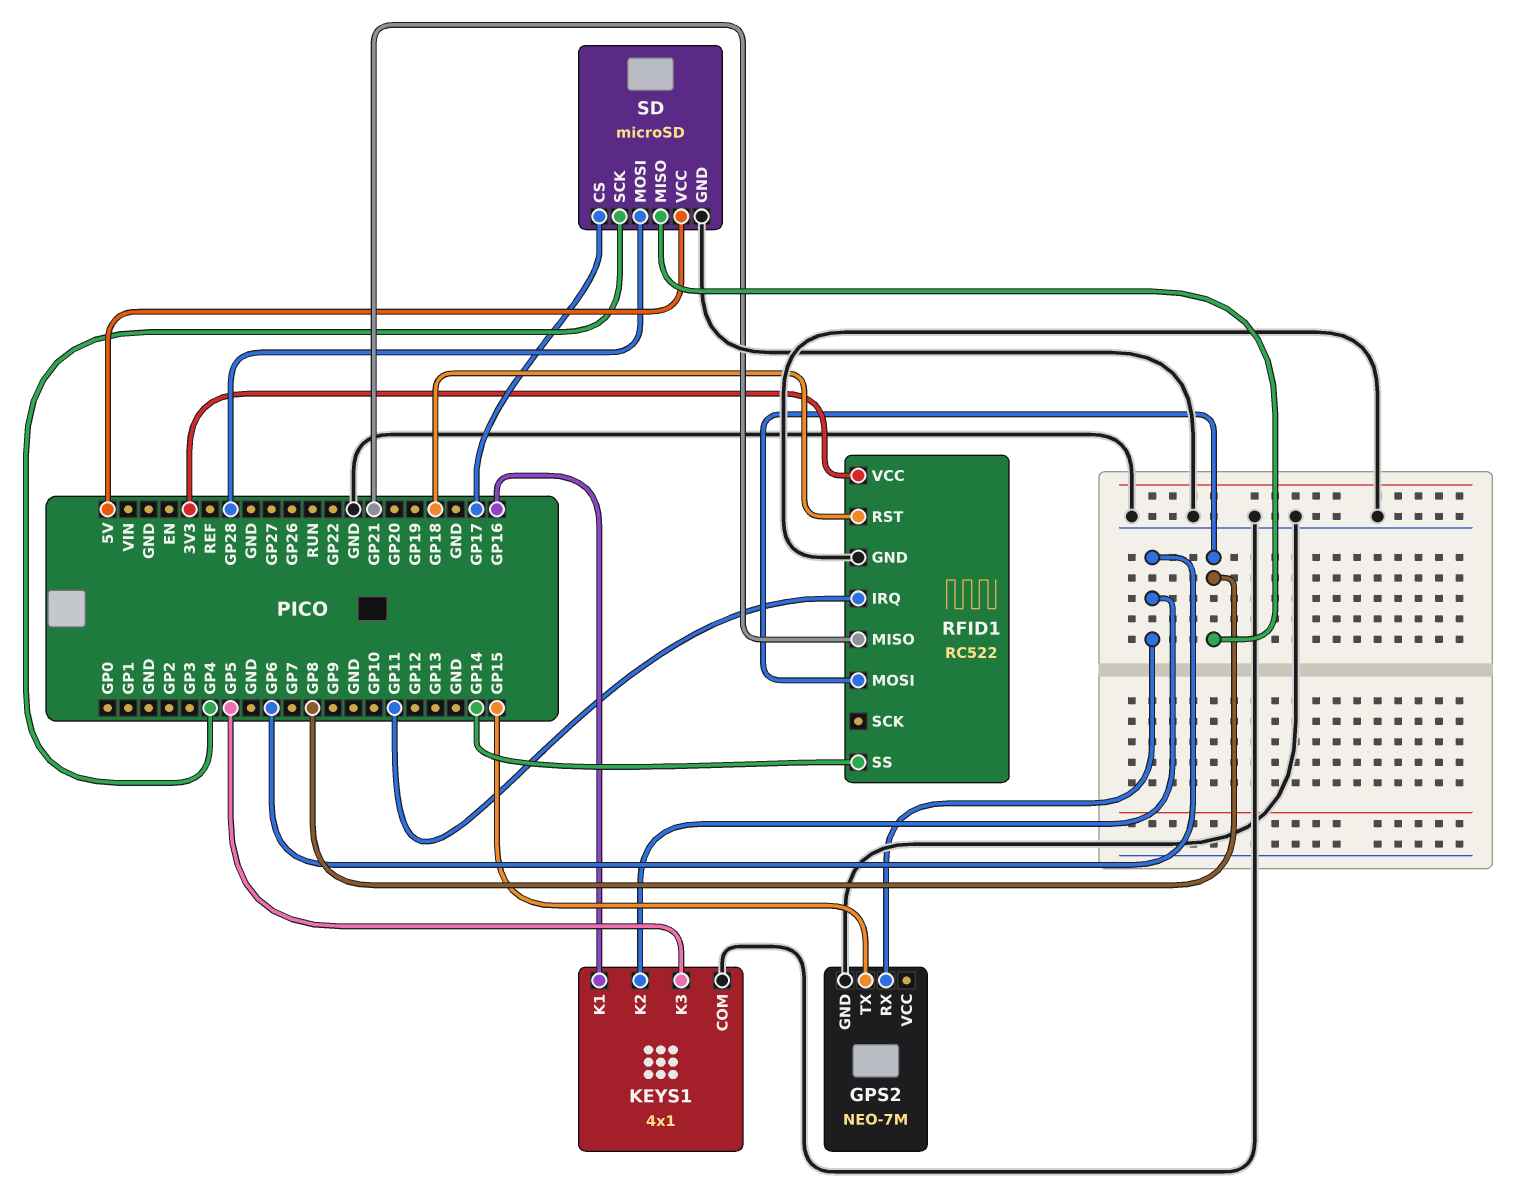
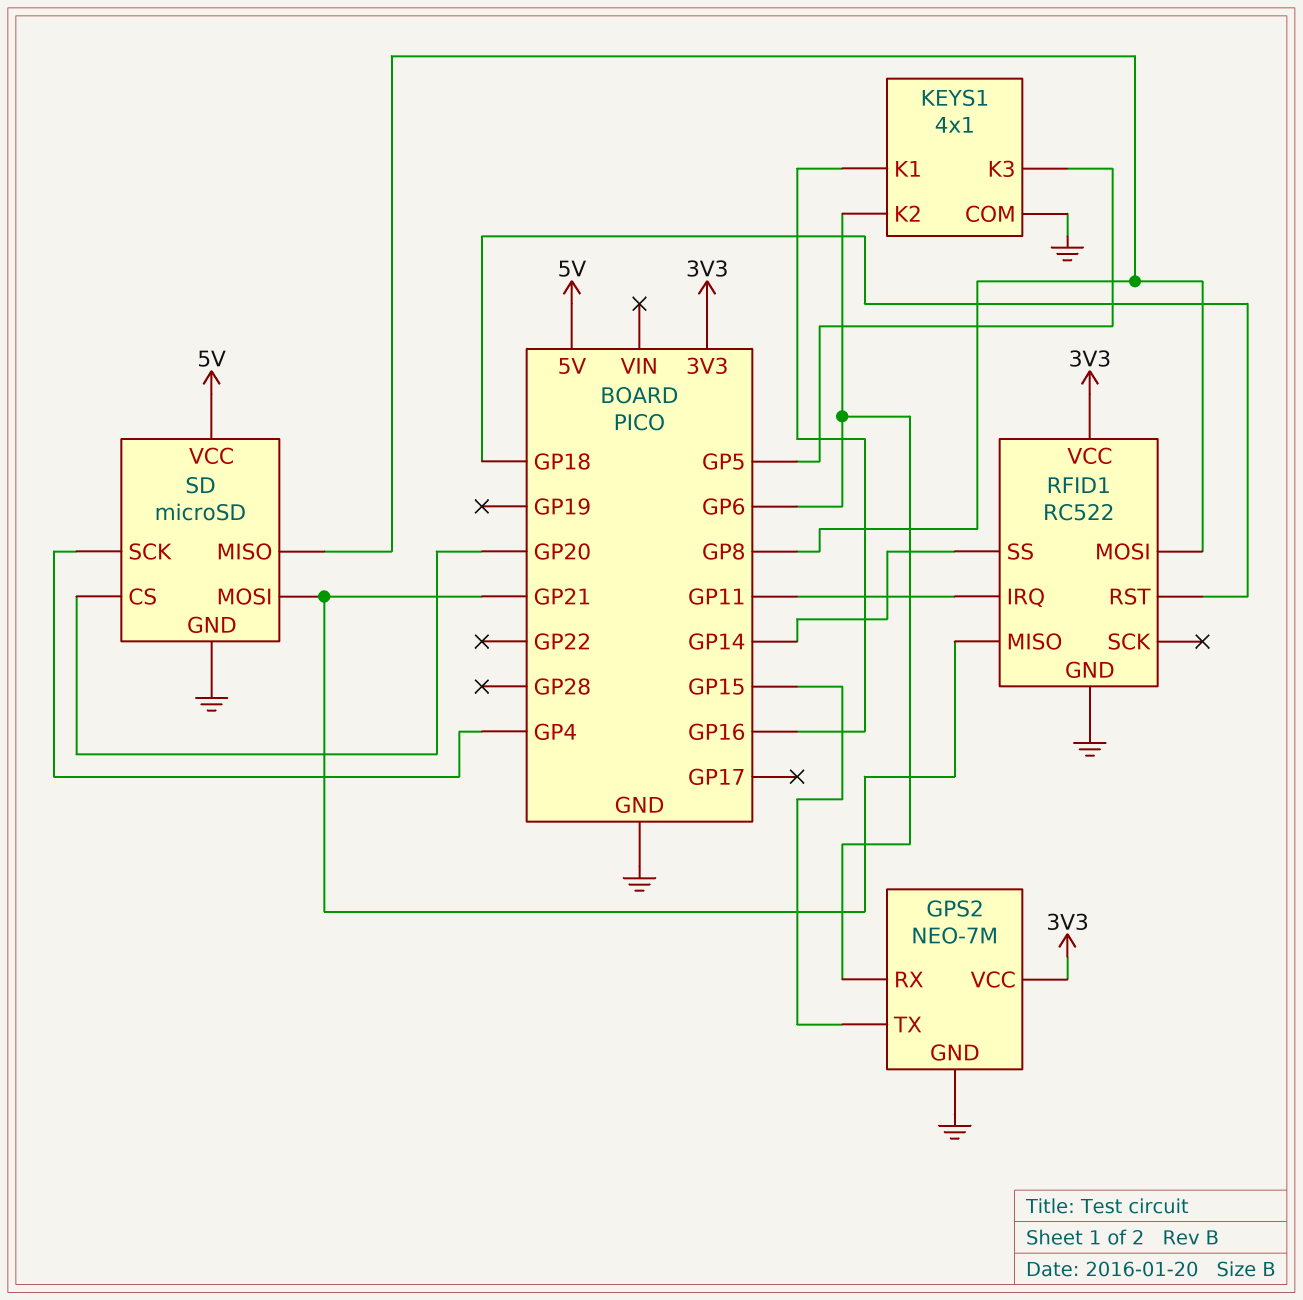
GPS2 pin VCC: none -> 3V3
SD pin CS: GP17 -> GP20
SD pin MOSI: GP28 -> GP21

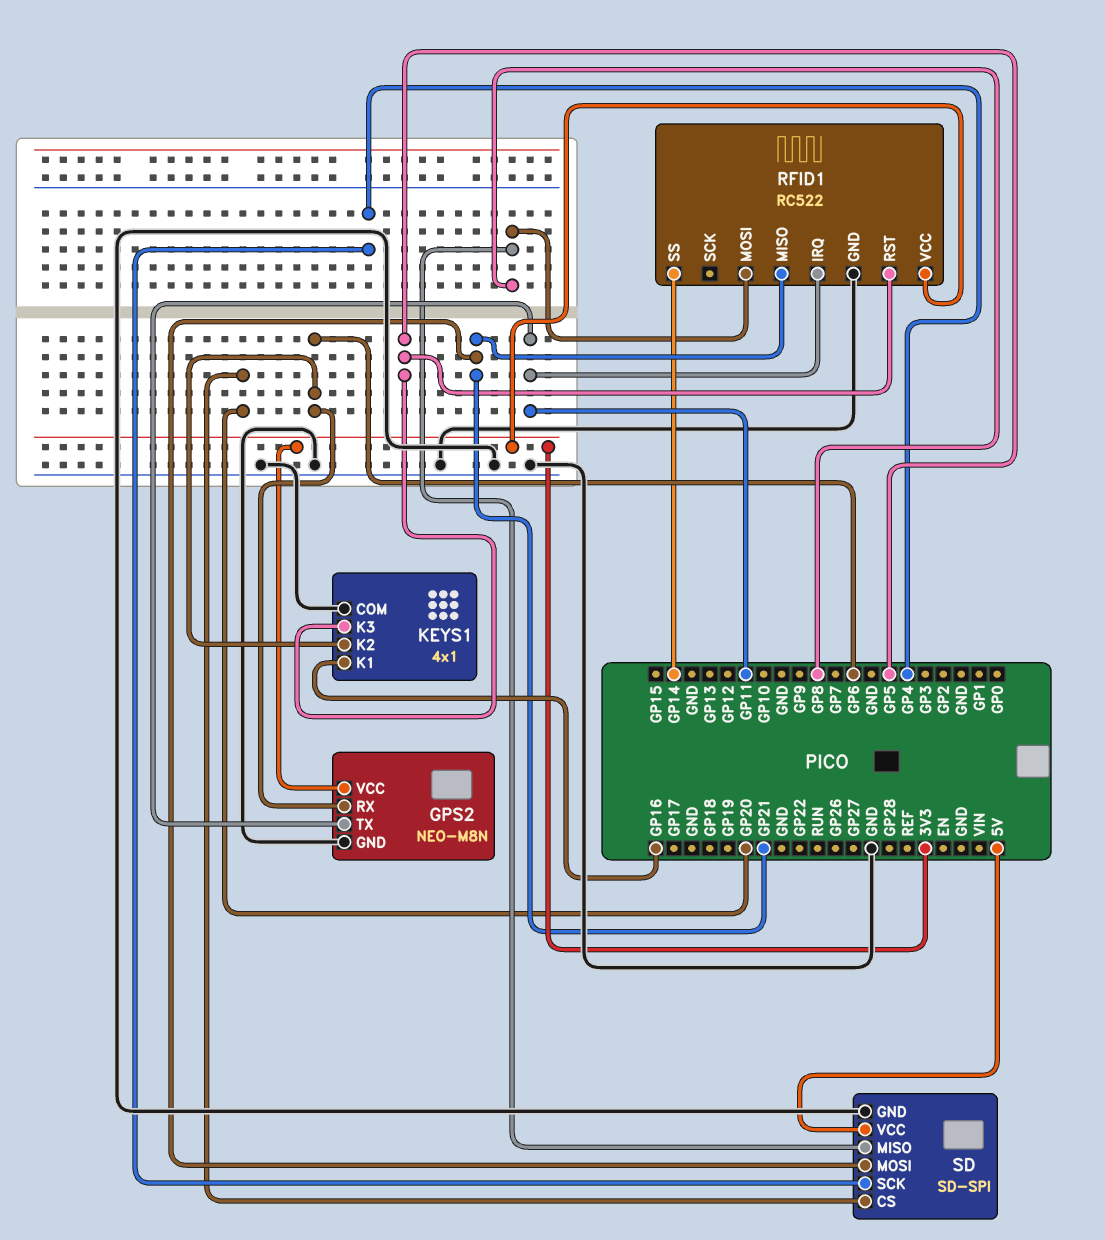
GPS2: NEO-7M -> NEO-M8N
GPS2 pin TX: GP15 -> GP11
RFID1 pin RST: GP18 -> GP5
SD: microSD -> SD-SPI

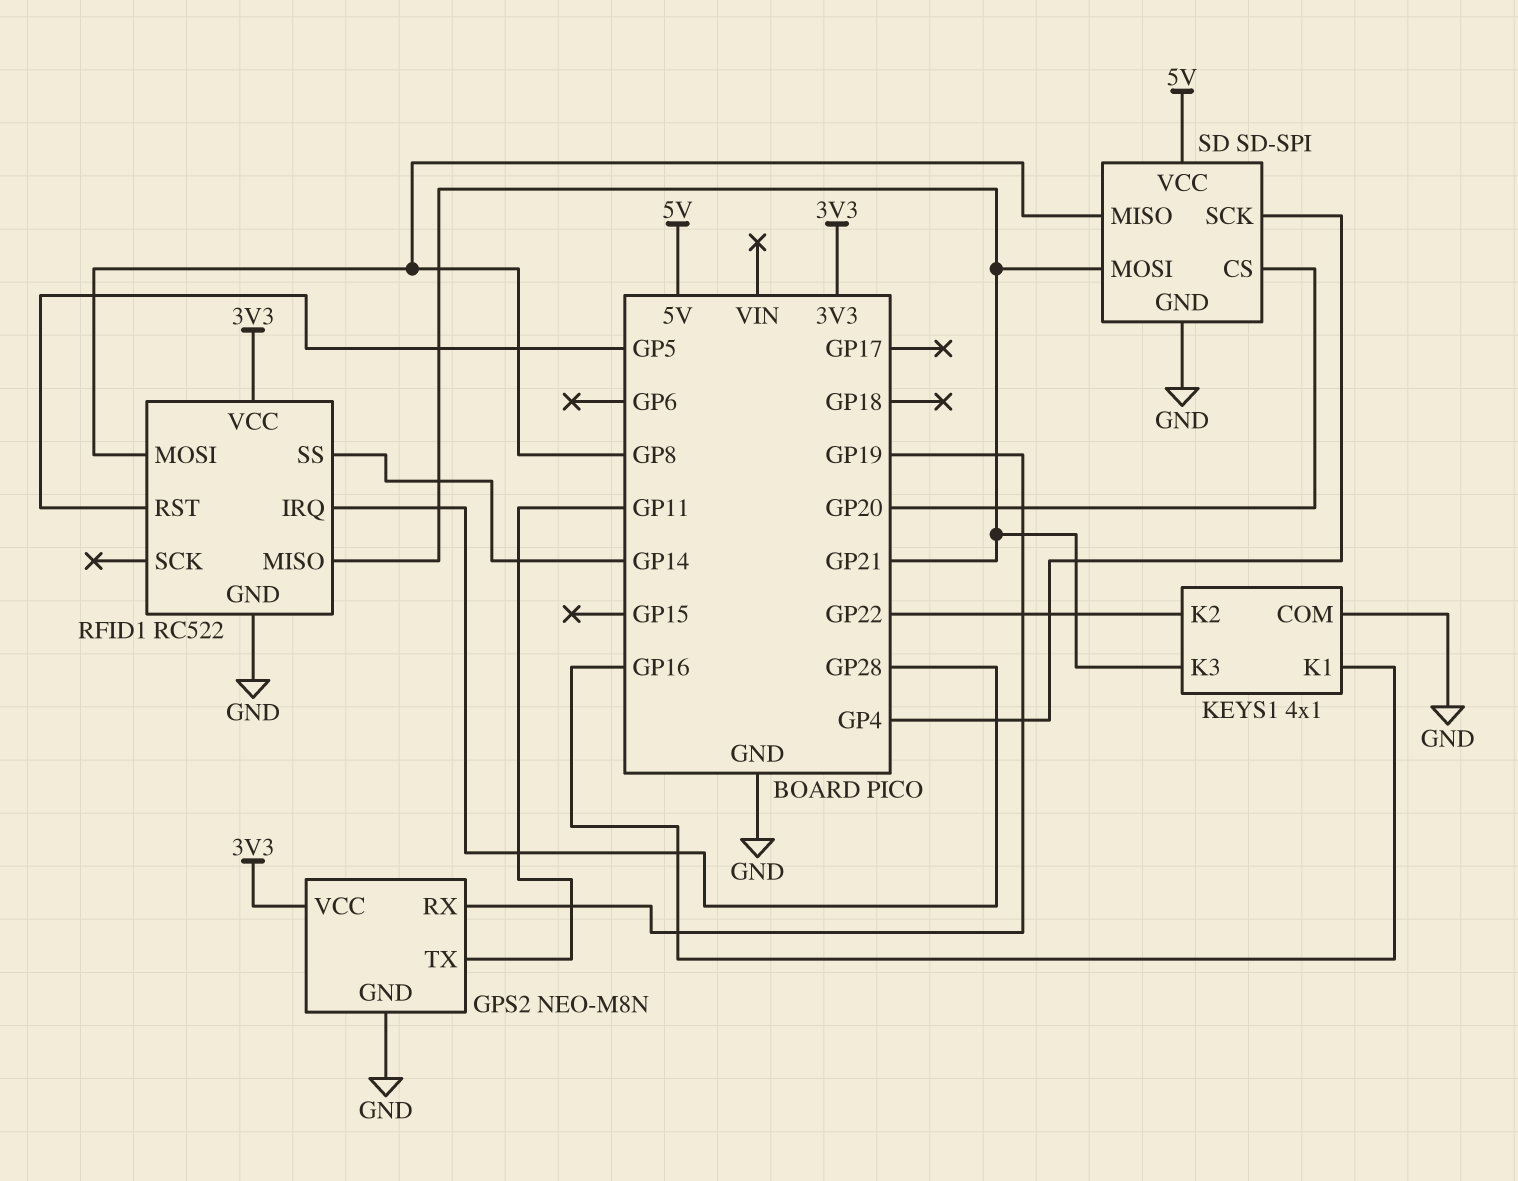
GPS2 pin RX: GP6 -> GP19
KEYS1 pin K2: GP6 -> GP22
KEYS1 pin K3: GP5 -> GP21
RFID1 pin IRQ: GP11 -> GP28

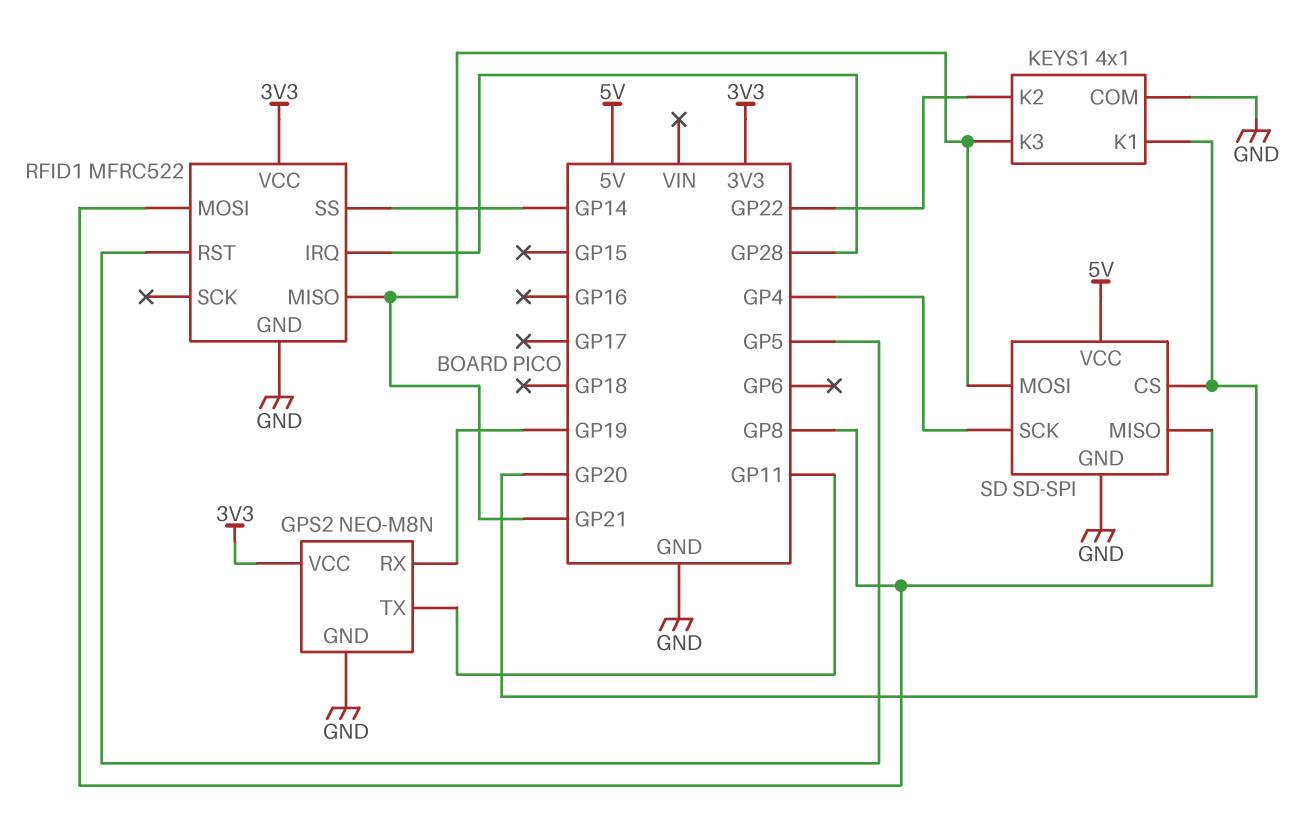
KEYS1 pin K1: GP16 -> GP20
RFID1: RC522 -> MFRC522

